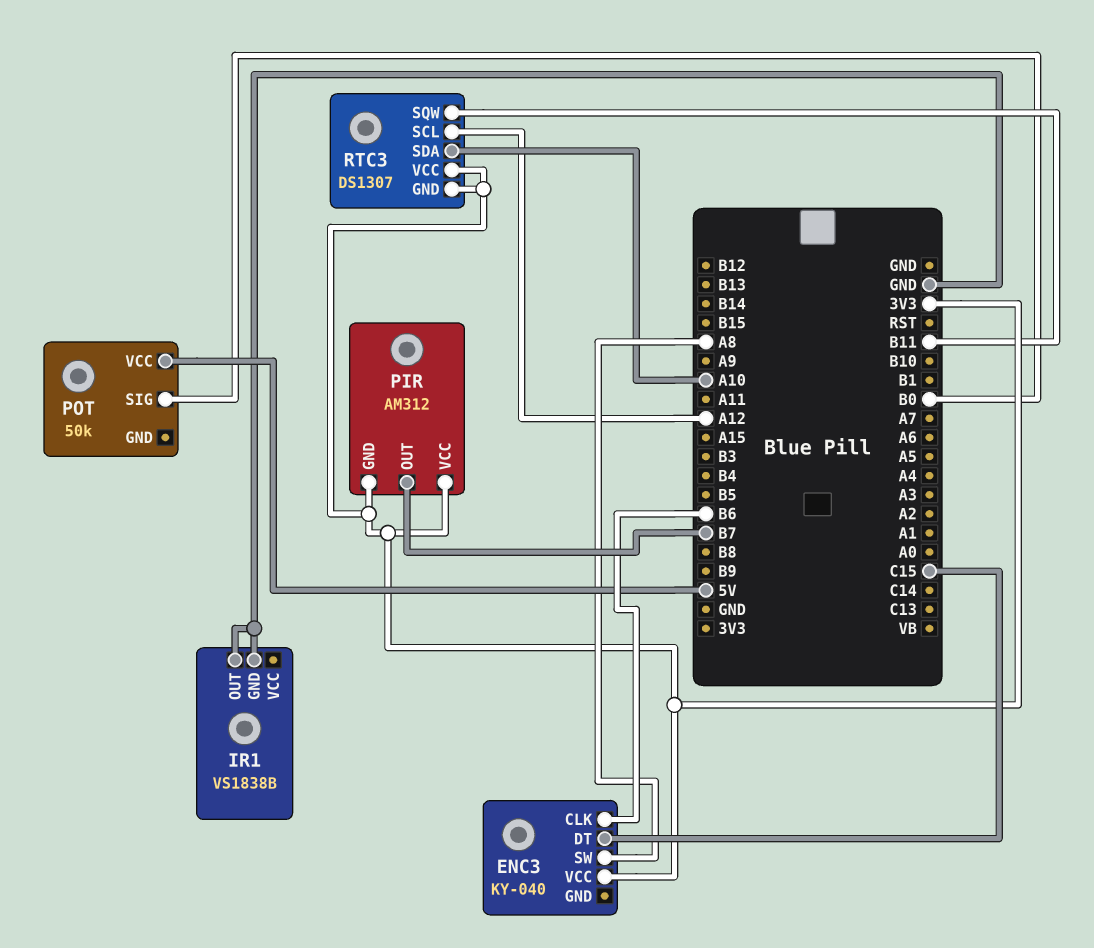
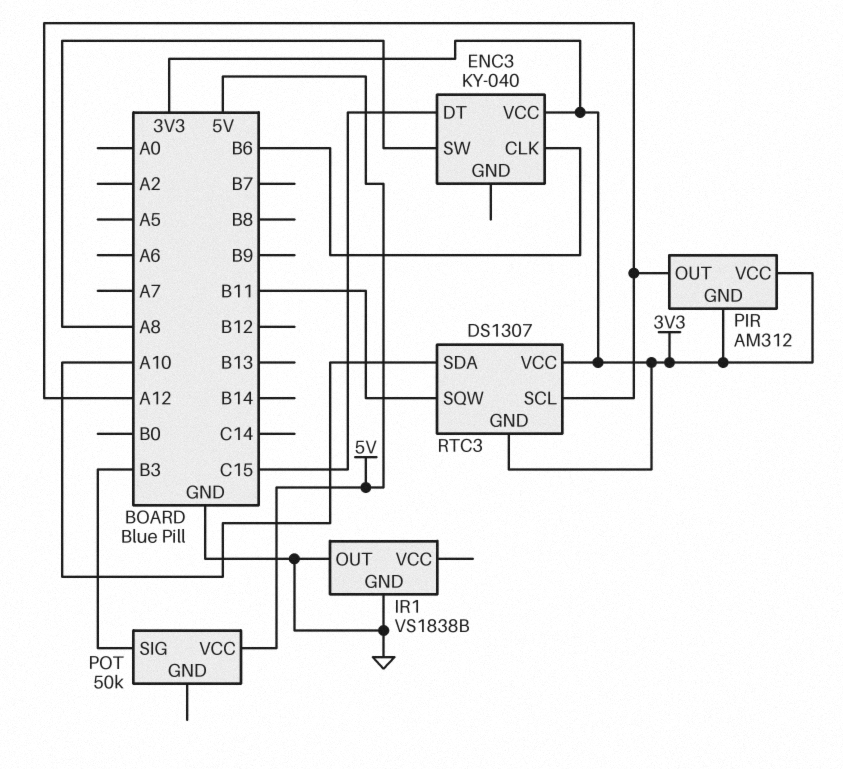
PIR pin OUT: B7 -> A12
POT pin SIG: B0 -> B3

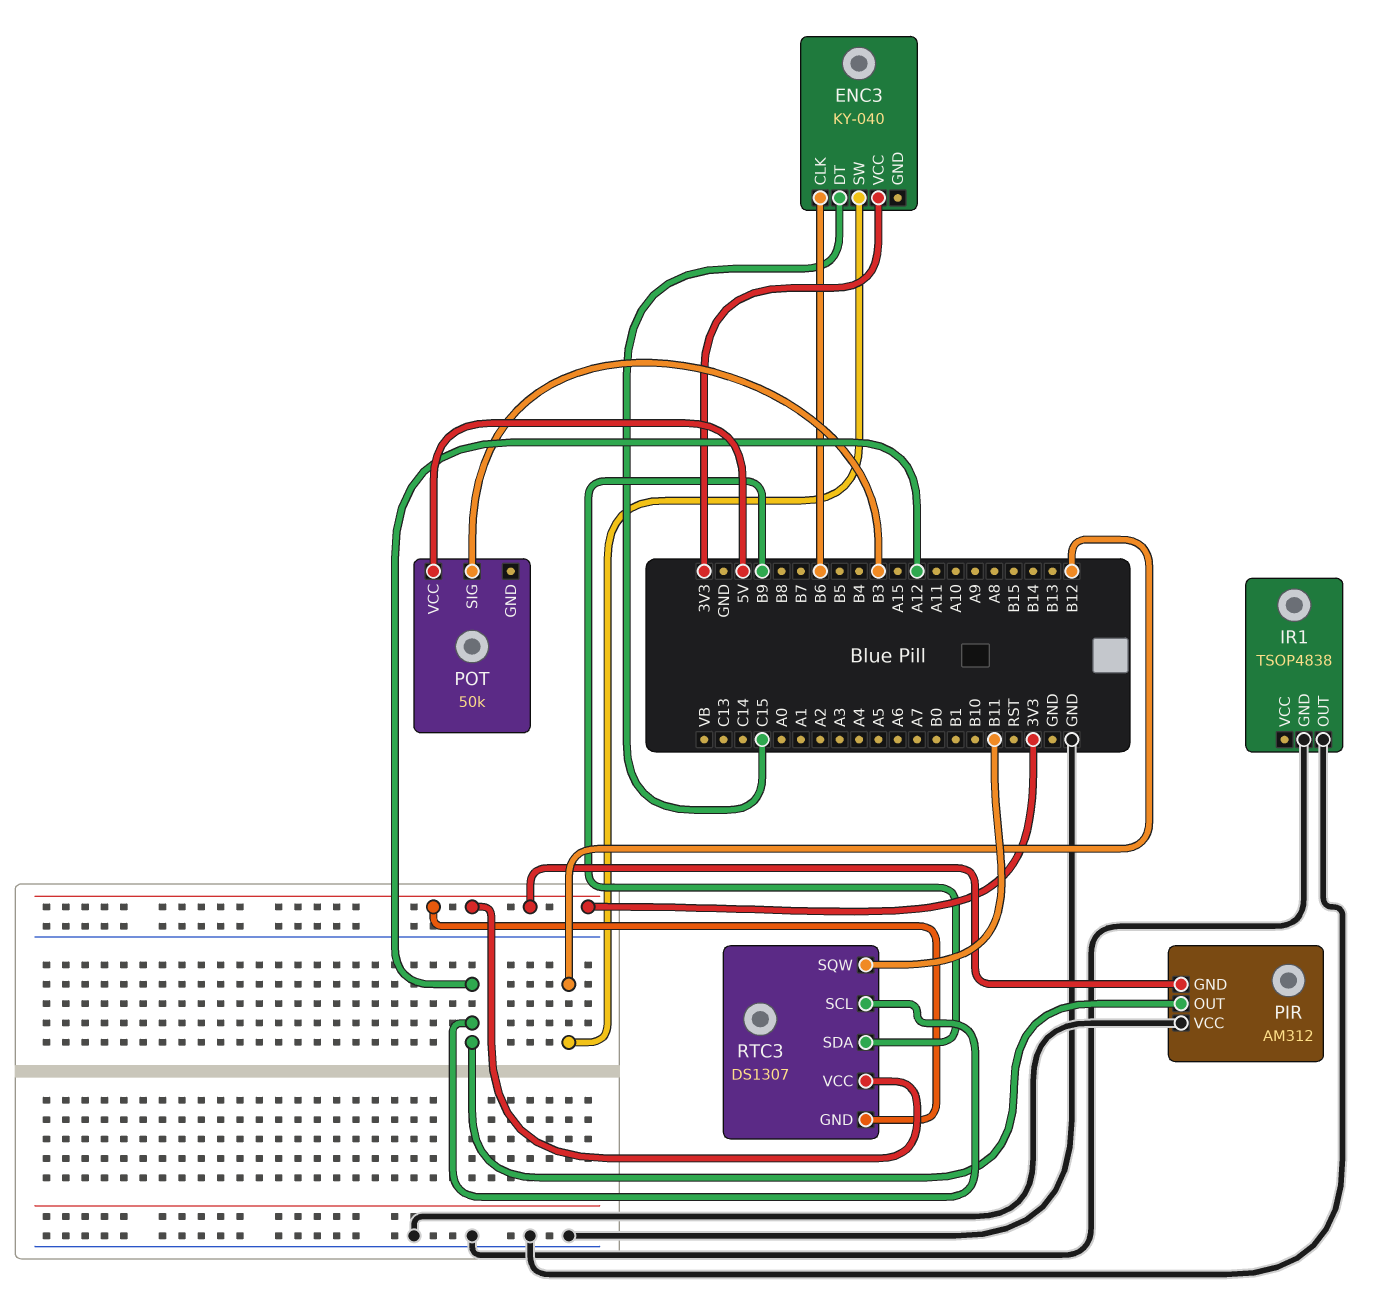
ENC3 pin SW: A8 -> B12
IR1: VS1838B -> TSOP4838
PIR pin VCC: 3V3 -> GND
RTC3 pin SDA: A10 -> B9

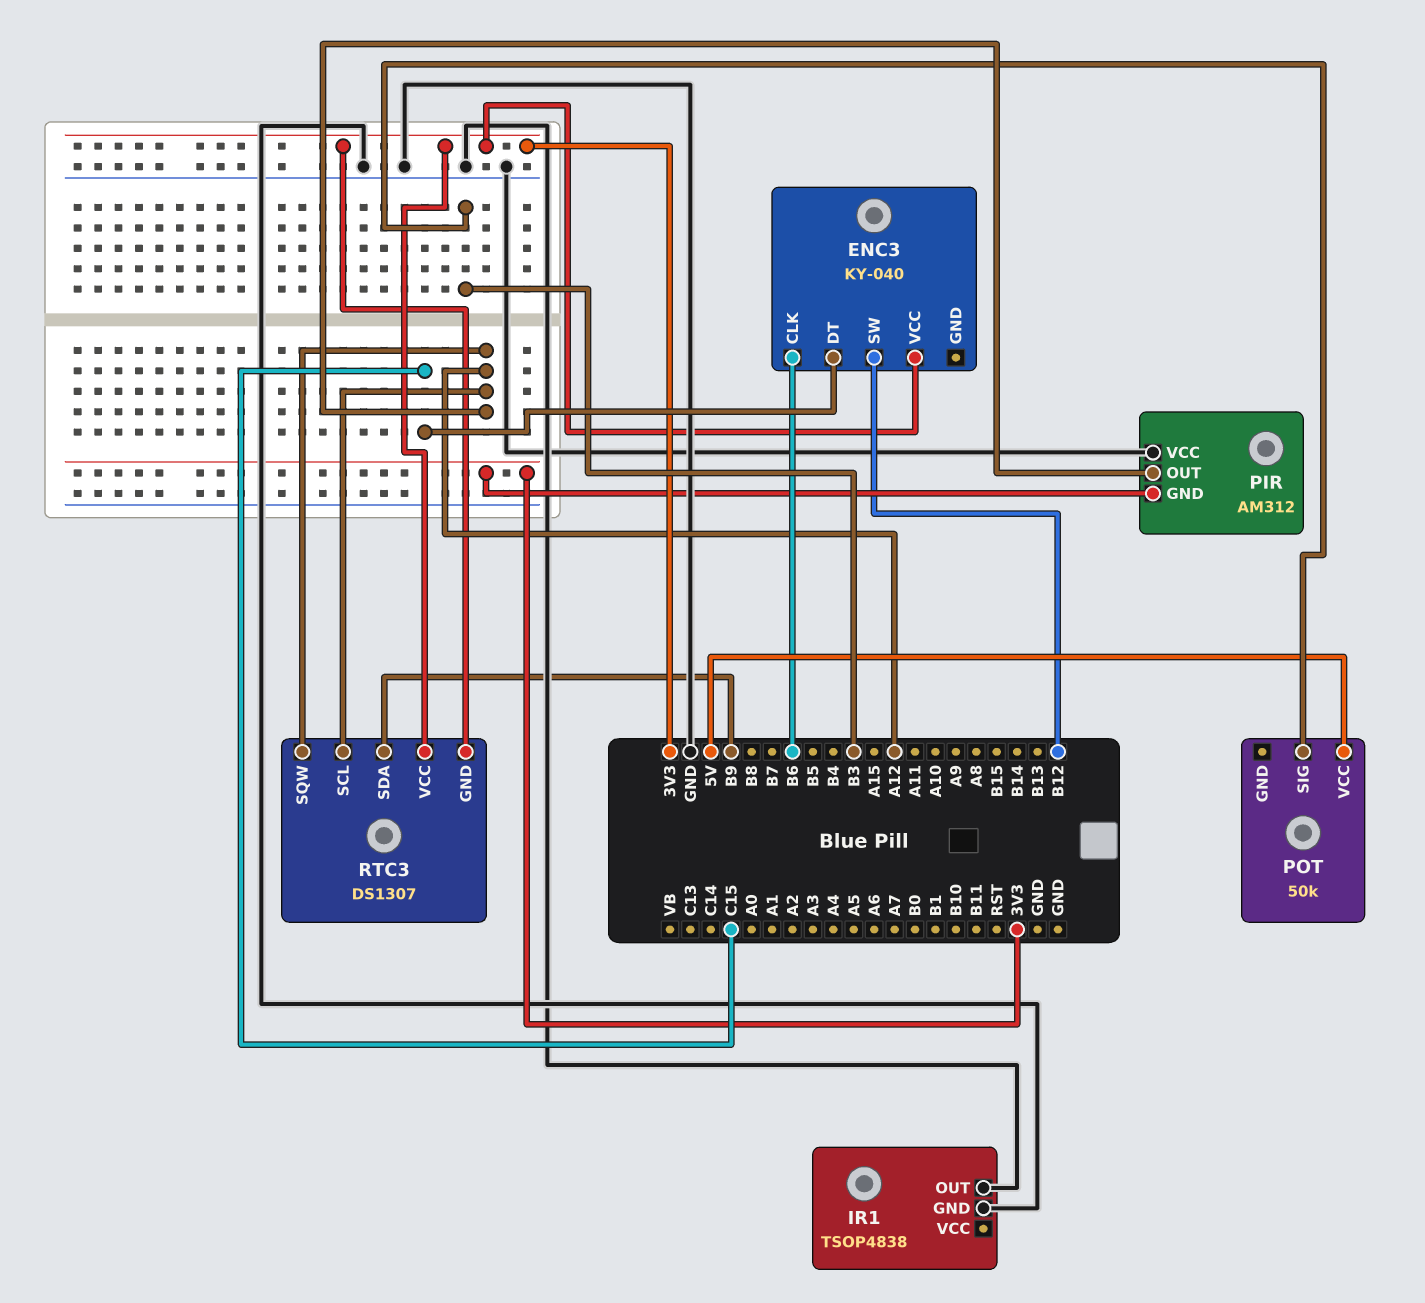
RTC3 pin SQW: B11 -> A12

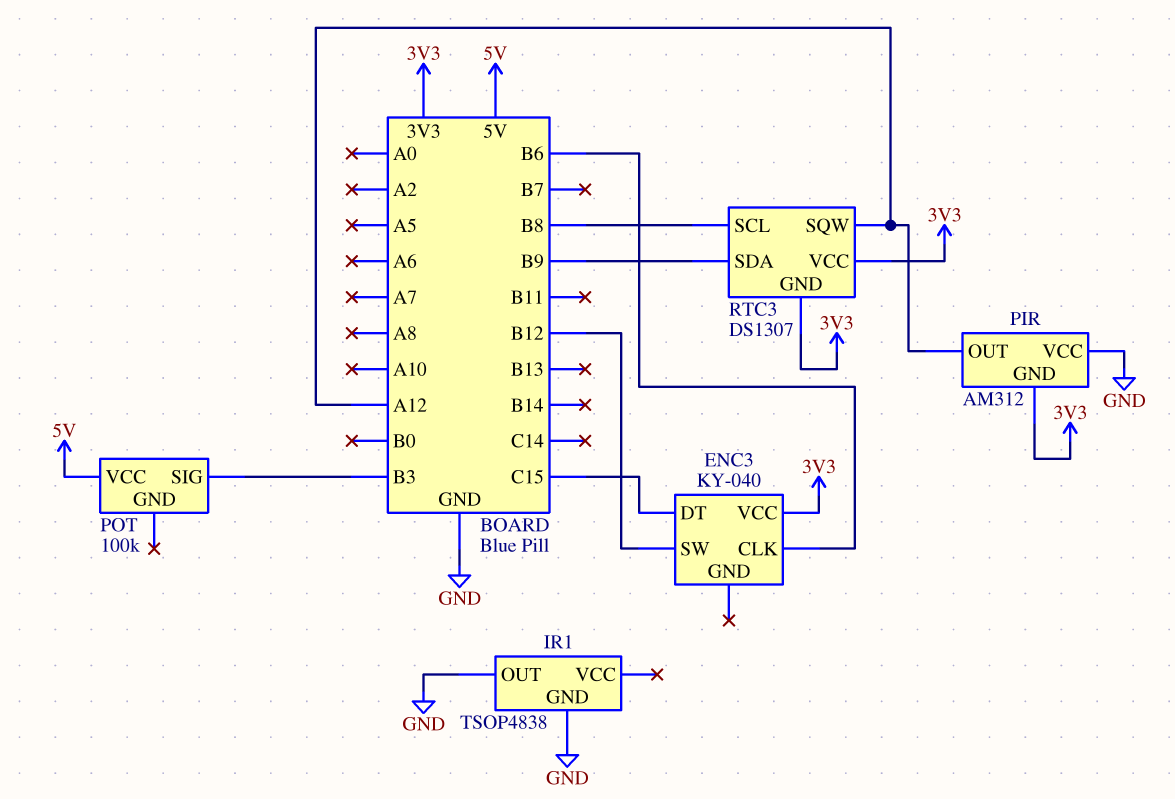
POT: 50k -> 100k
RTC3 pin SCL: A12 -> B8

